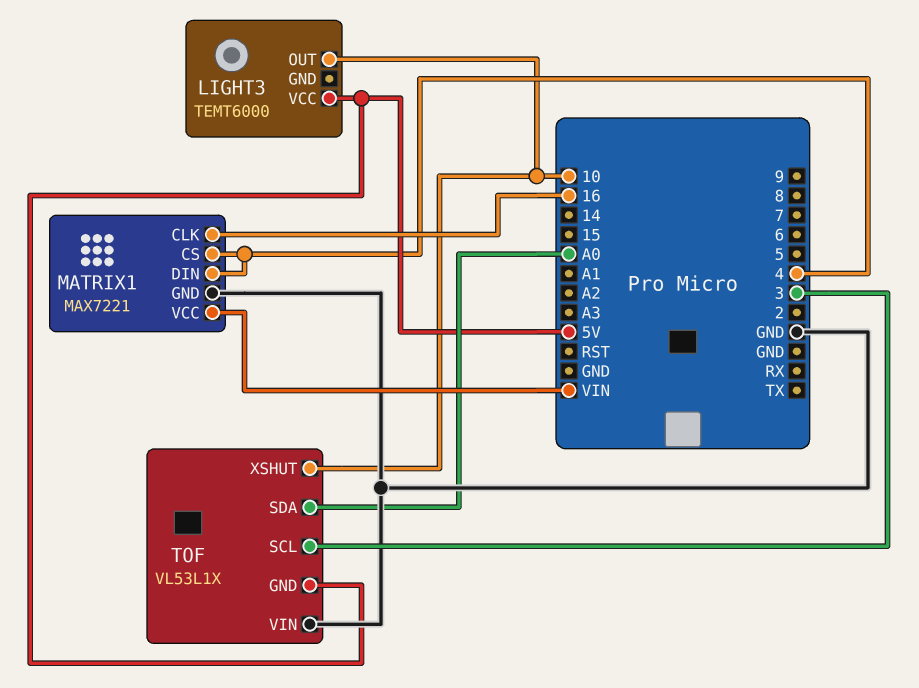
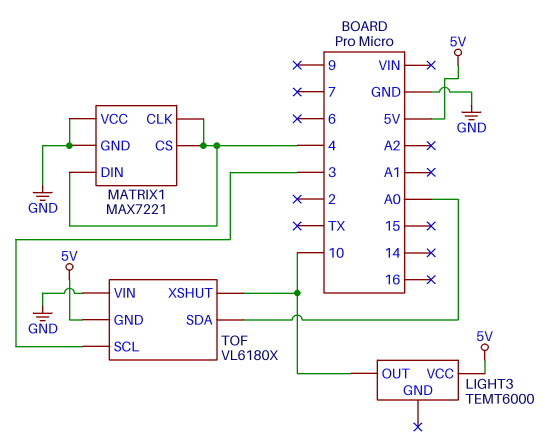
MATRIX1 pin CLK: 16 -> 4
MATRIX1 pin VCC: VIN -> GND
TOF: VL53L1X -> VL6180X

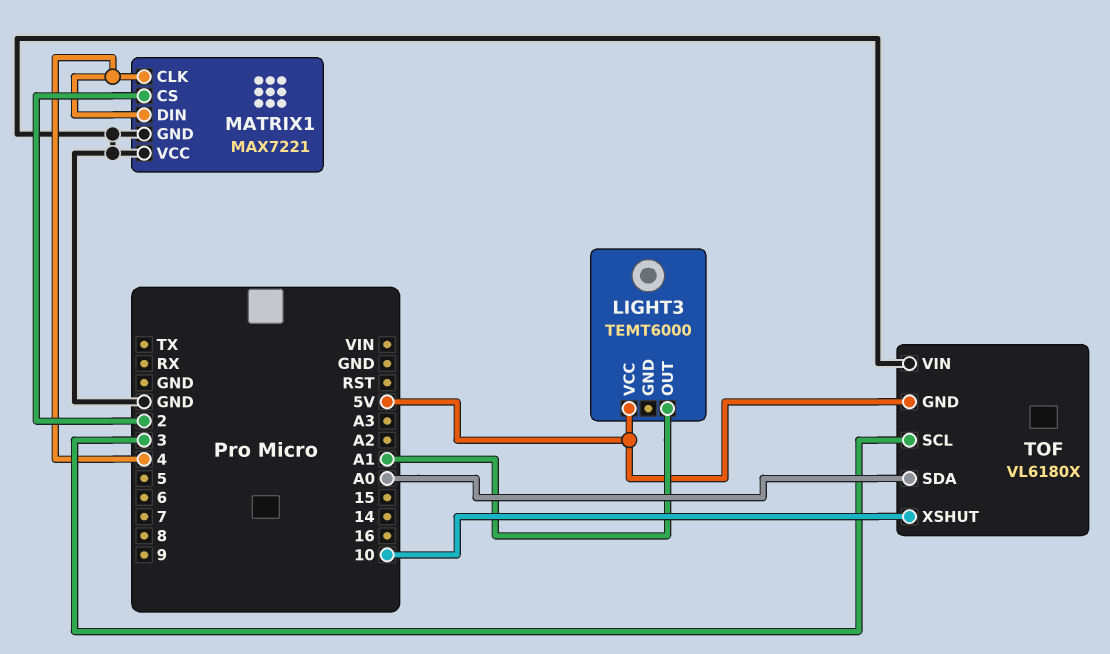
LIGHT3 pin OUT: 10 -> A1
MATRIX1 pin CS: 4 -> 2

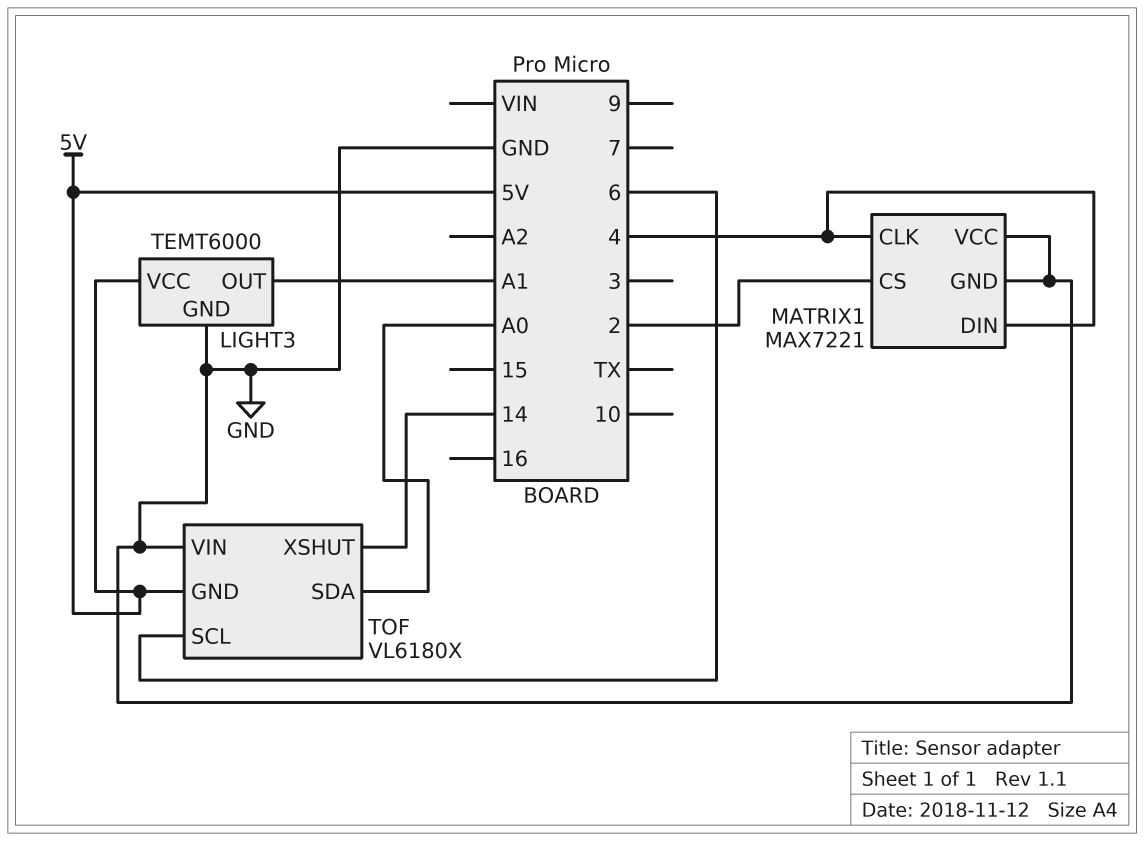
LIGHT3 pin GND: none -> GND
TOF pin SCL: 3 -> 6
TOF pin XSHUT: 10 -> 14

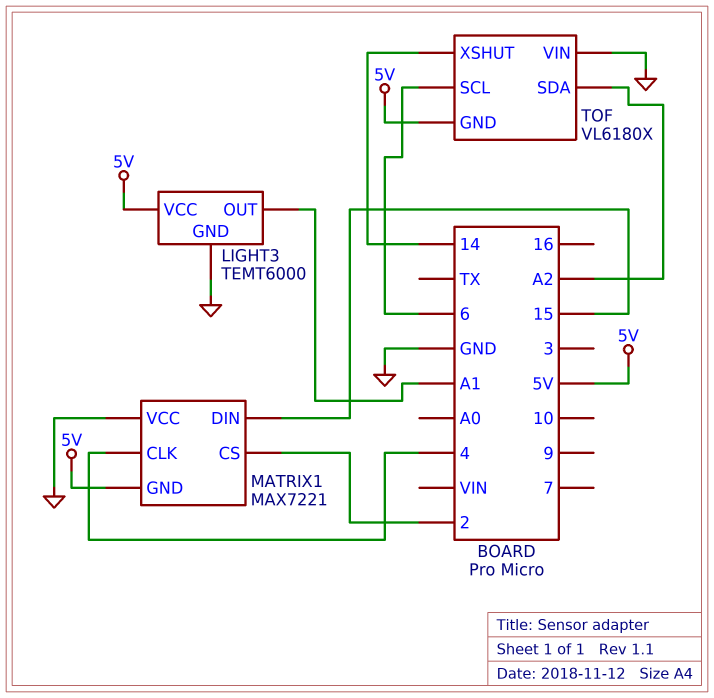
MATRIX1 pin DIN: 4 -> 15
MATRIX1 pin GND: GND -> 5V
TOF pin SDA: A0 -> A2

